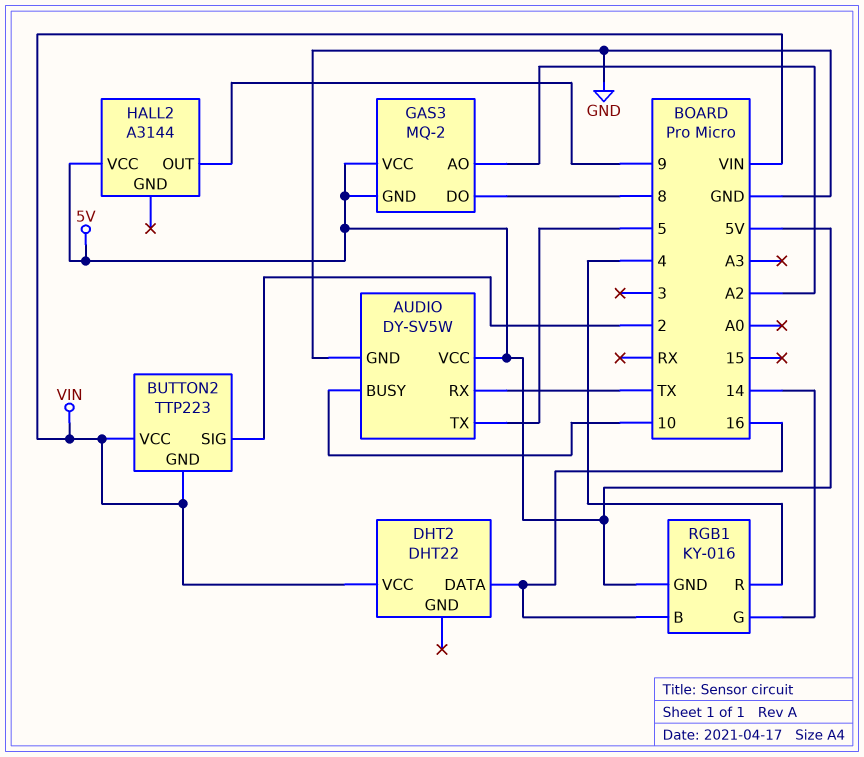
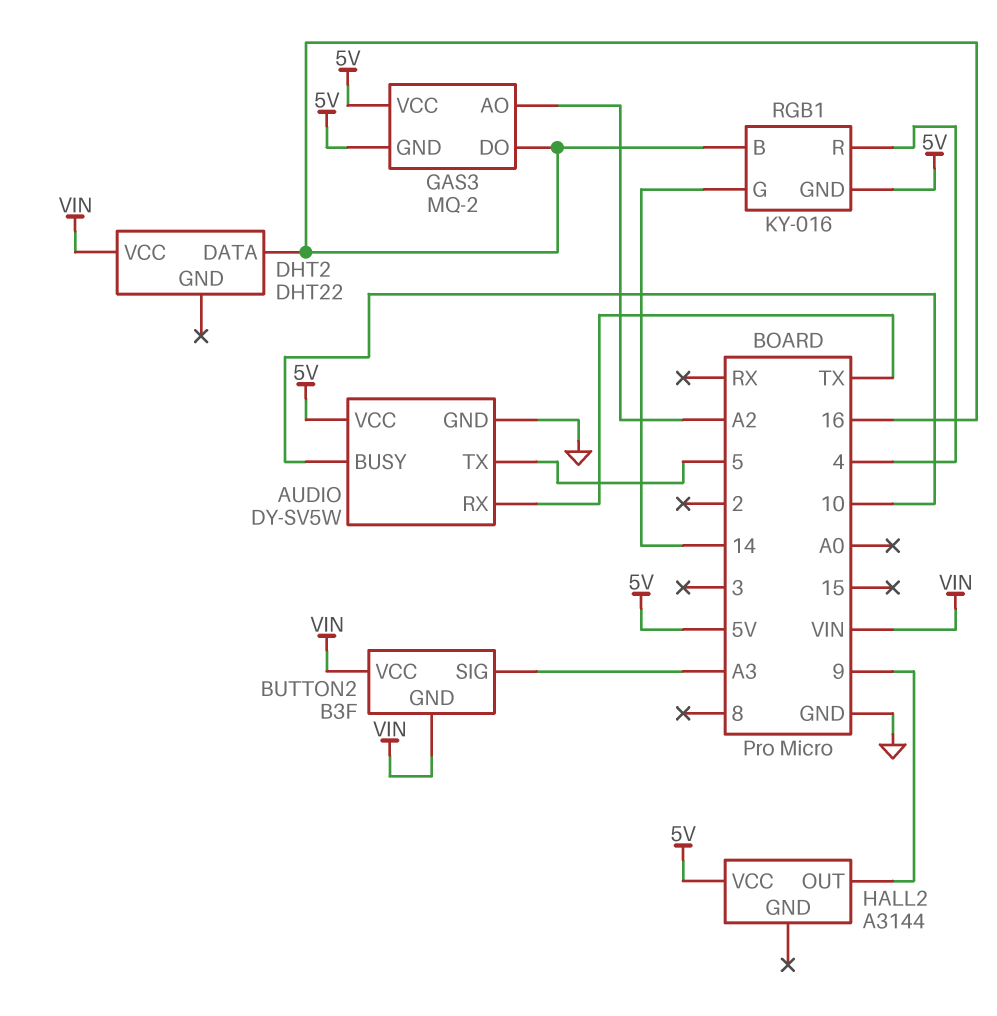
BUTTON2: TTP223 -> B3F
BUTTON2 pin SIG: 2 -> A3
GAS3 pin DO: 8 -> 16

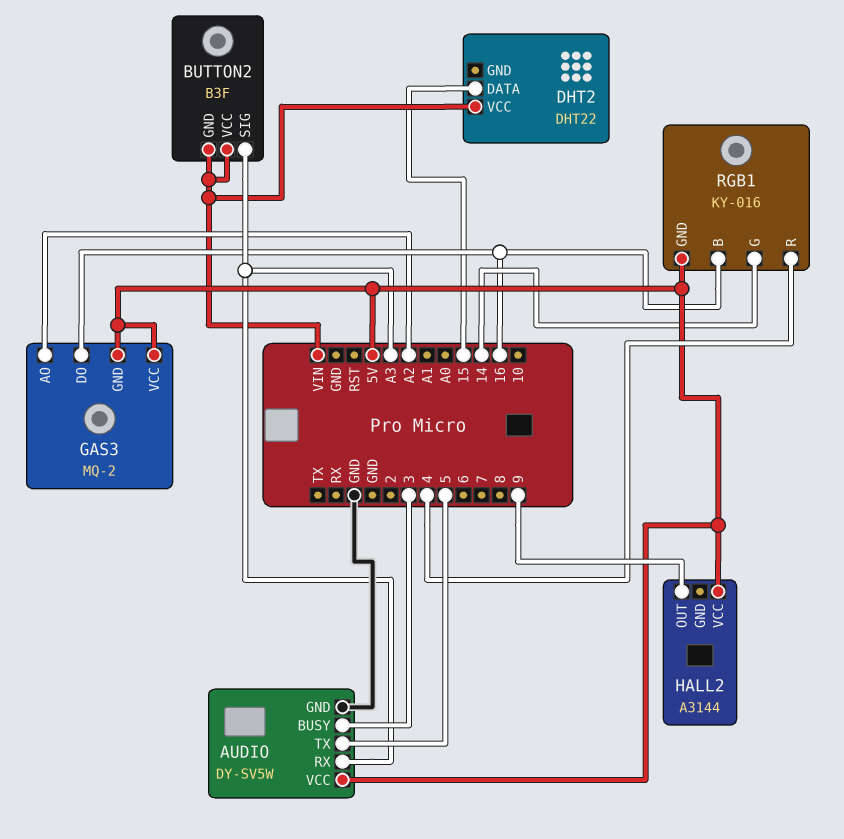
AUDIO pin BUSY: 10 -> 3
AUDIO pin RX: TX -> A3
DHT2 pin DATA: 16 -> 15

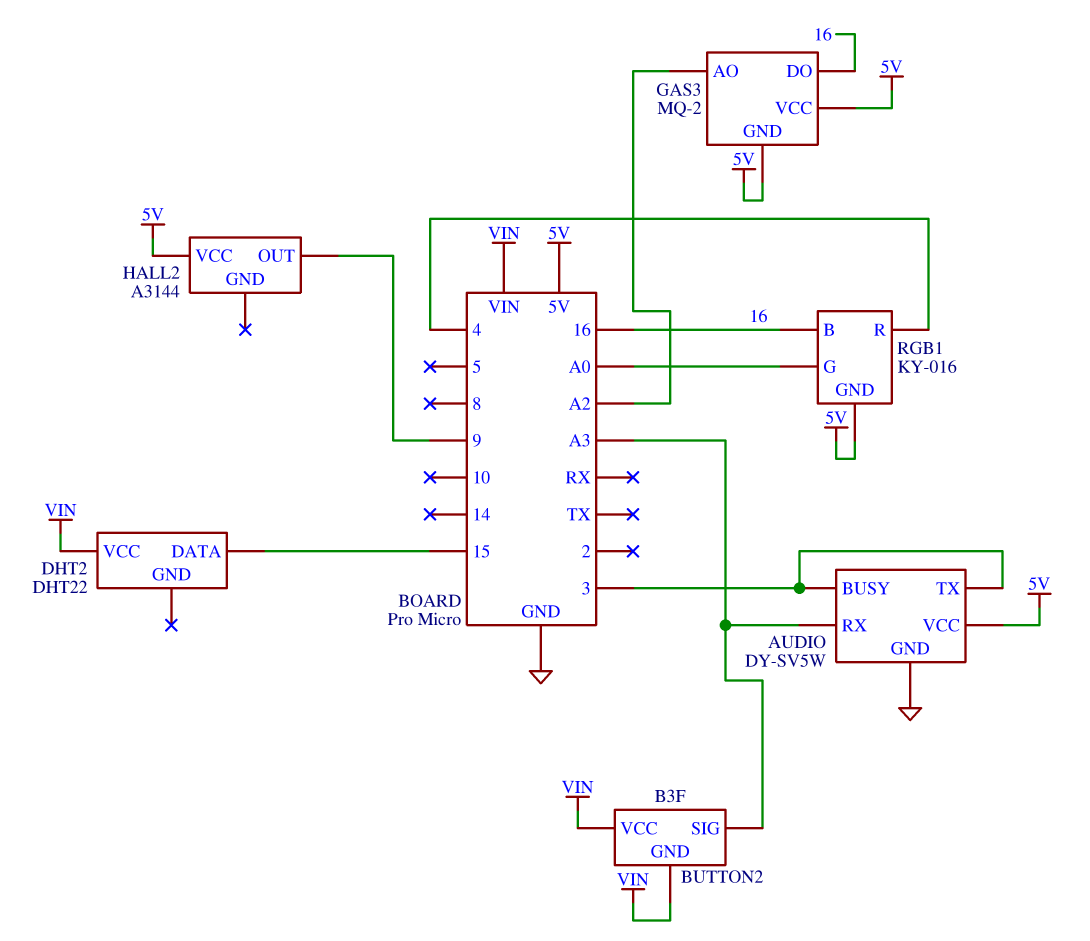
AUDIO pin TX: 5 -> 3
RGB1 pin G: 14 -> A0

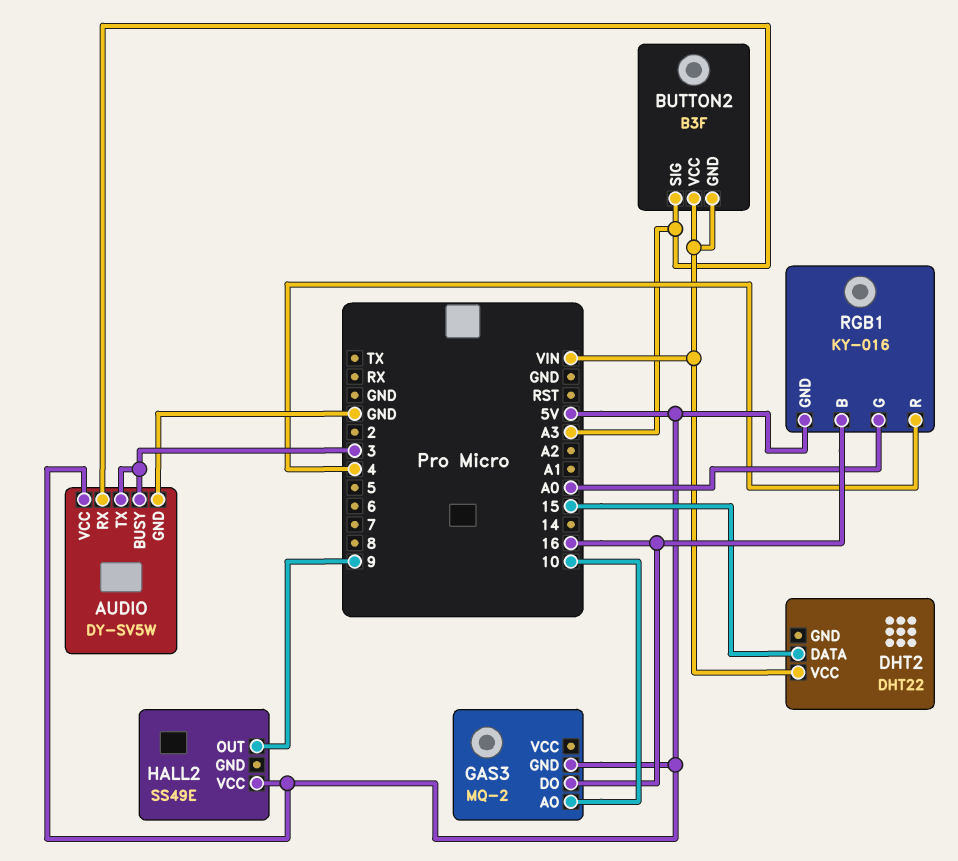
GAS3 pin AO: A2 -> 10
GAS3 pin VCC: 5V -> none
HALL2: A3144 -> SS49E

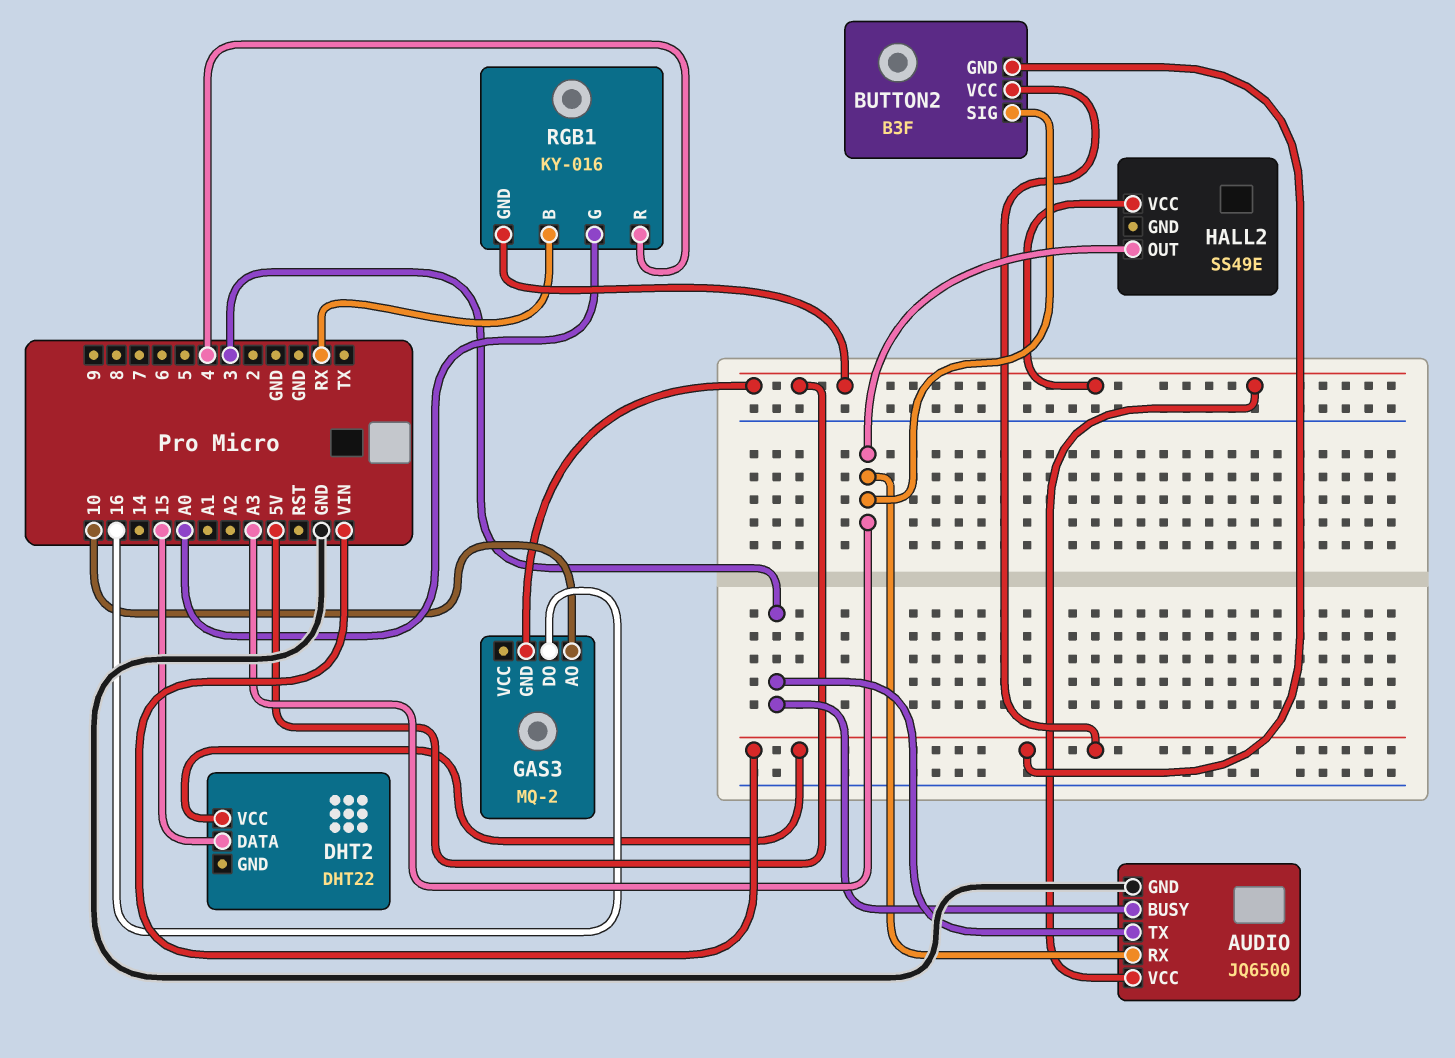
AUDIO: DY-SV5W -> JQ6500
HALL2 pin OUT: 9 -> A3
RGB1 pin B: 16 -> RX

